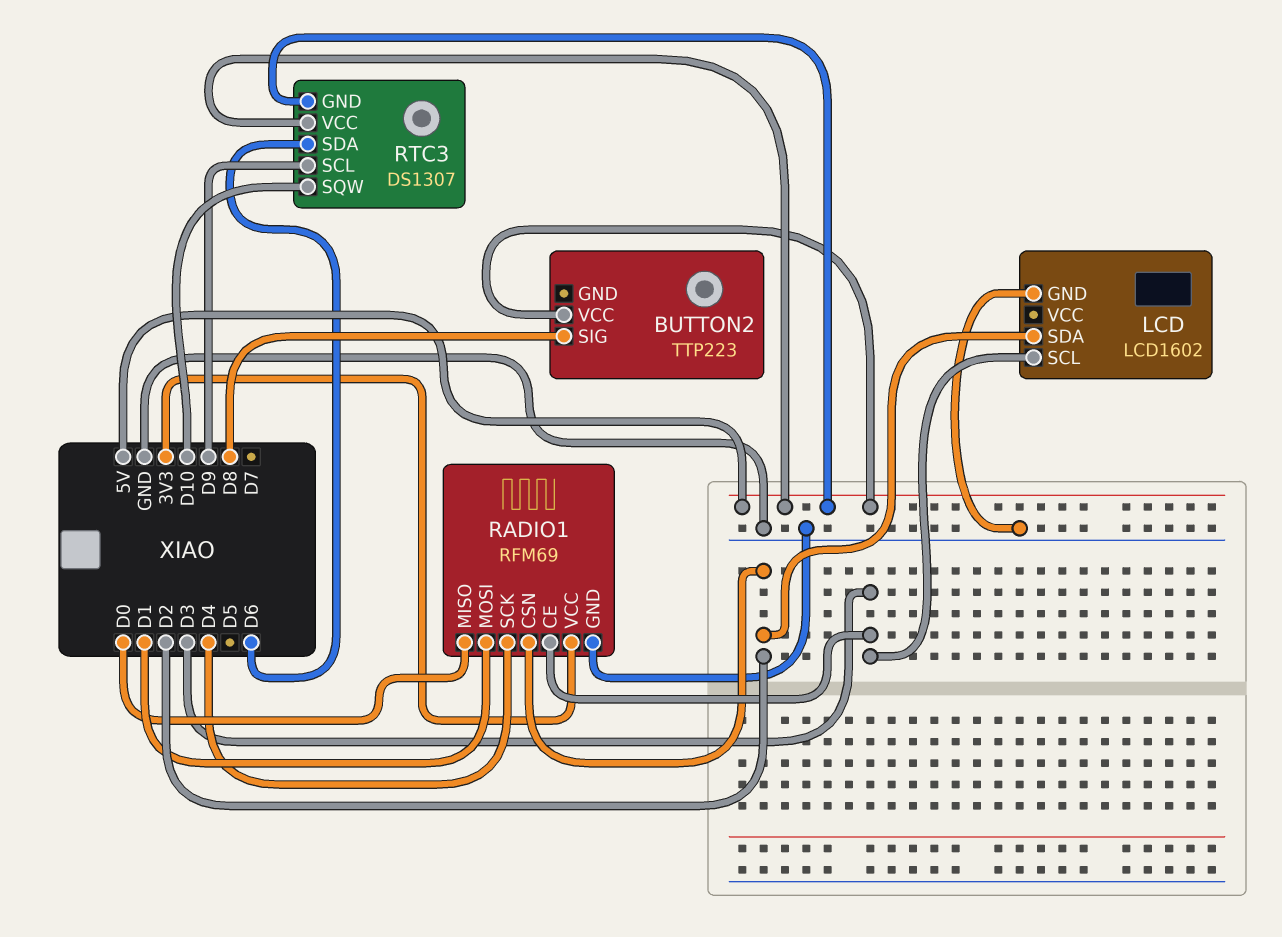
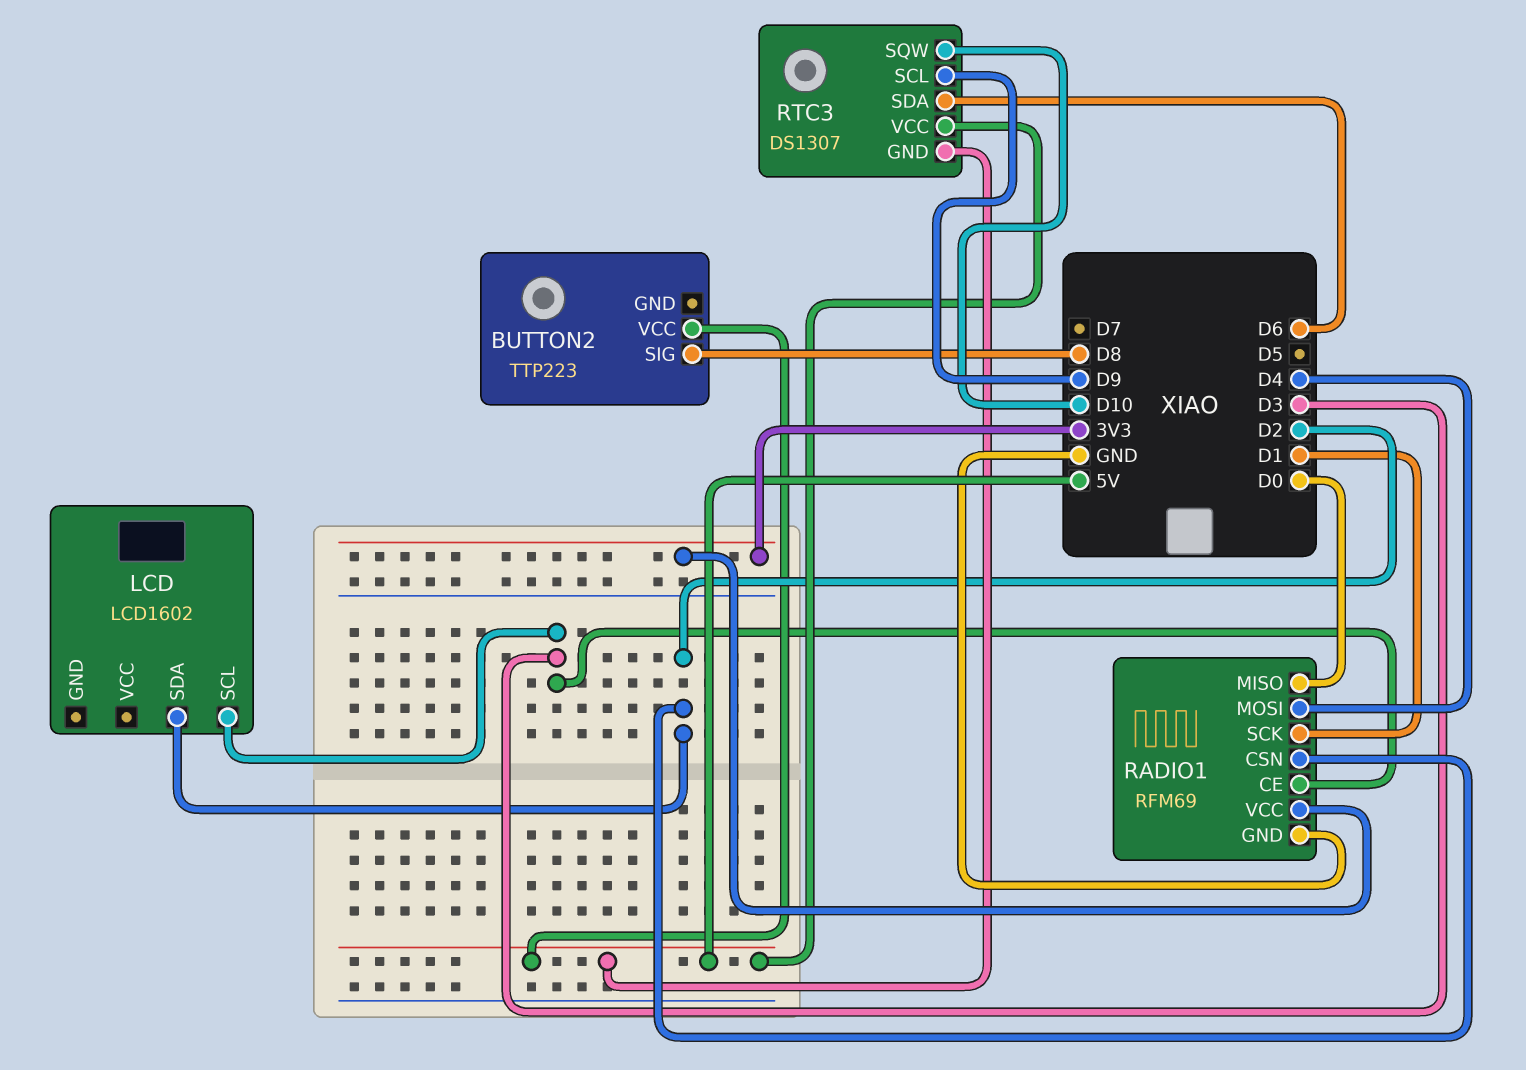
LCD pin GND: GND -> none
RADIO1 pin MOSI: D1 -> D4
RADIO1 pin SCK: D4 -> D1

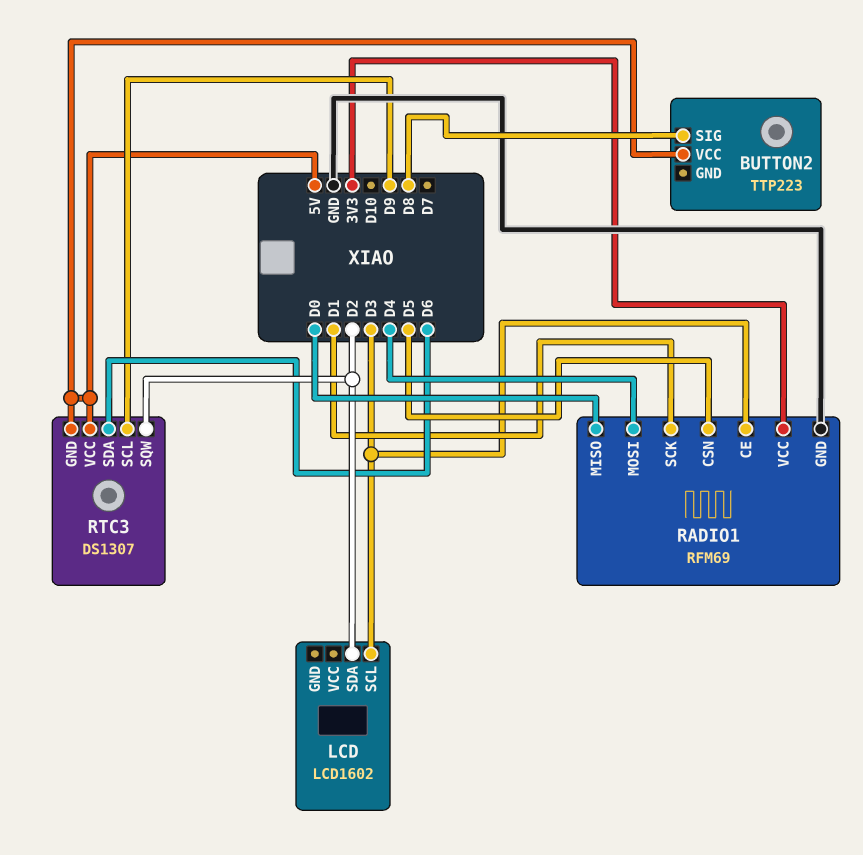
RADIO1 pin CSN: D2 -> D5
RTC3 pin SQW: D10 -> D2

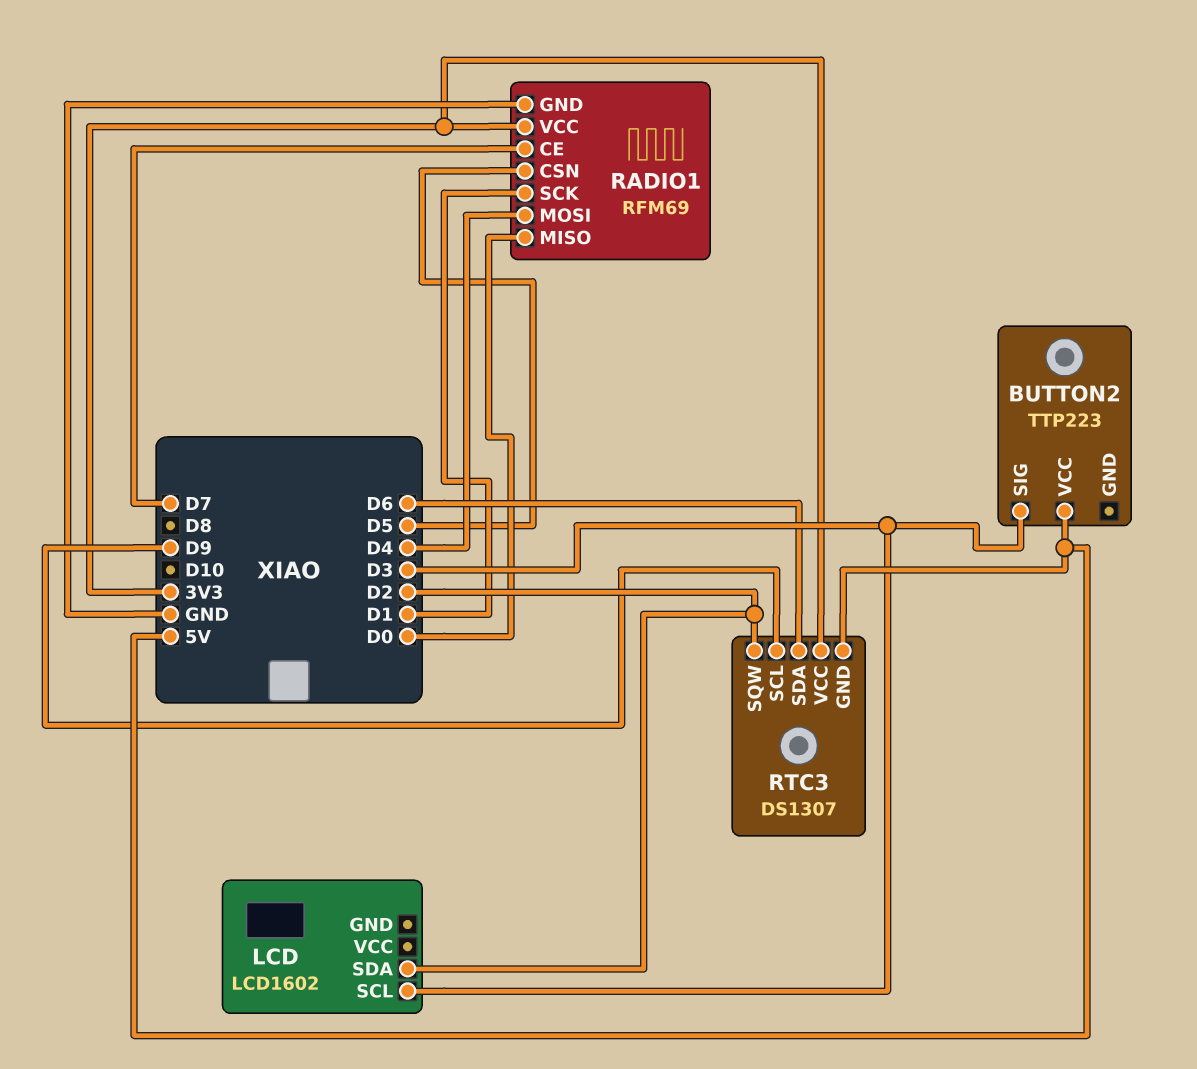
BUTTON2 pin SIG: D8 -> D3
RADIO1 pin CE: D3 -> D7
RTC3 pin VCC: 5V -> 3V3

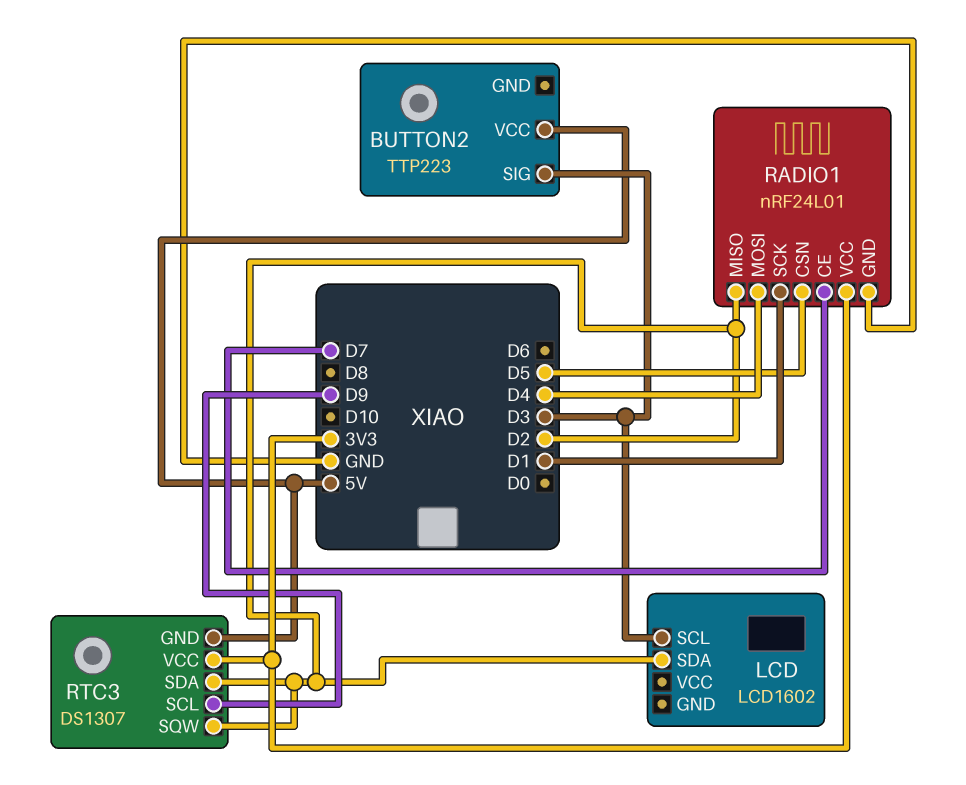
RADIO1: RFM69 -> nRF24L01
RADIO1 pin MISO: D0 -> D2
RTC3 pin SDA: D6 -> D2

